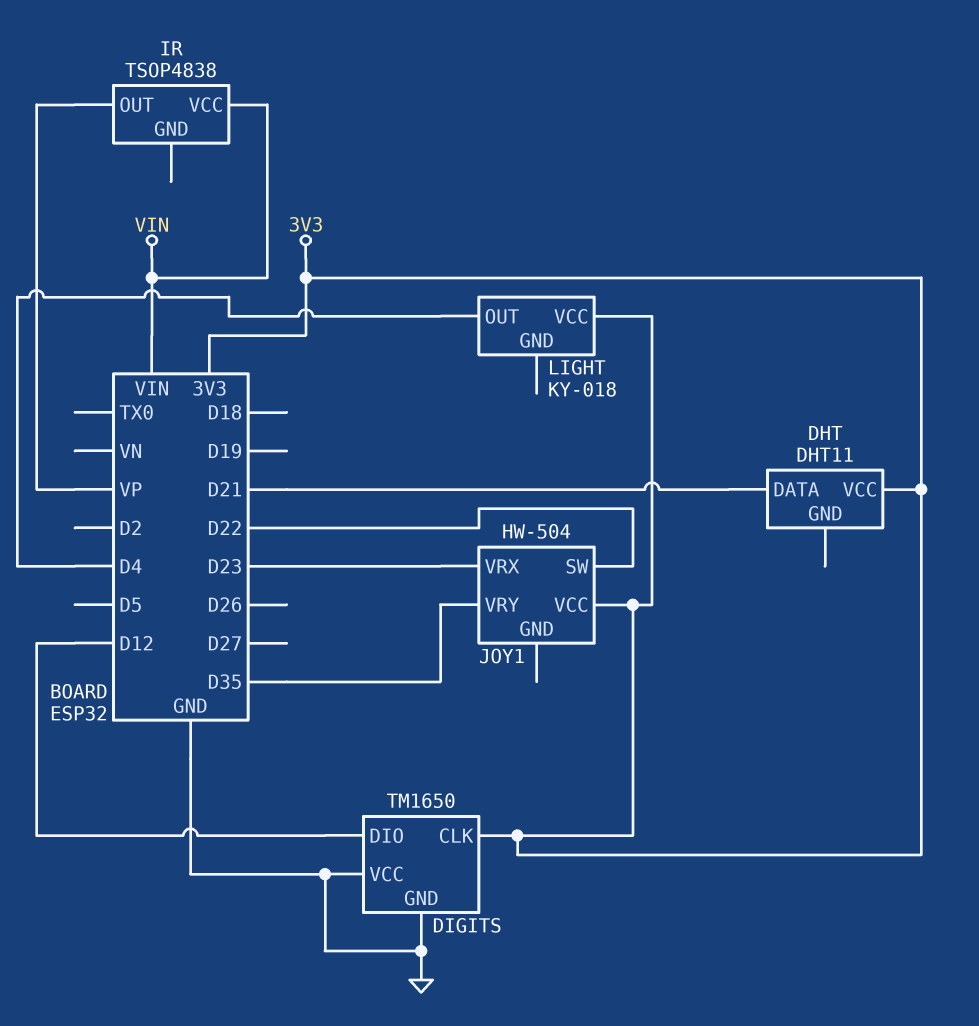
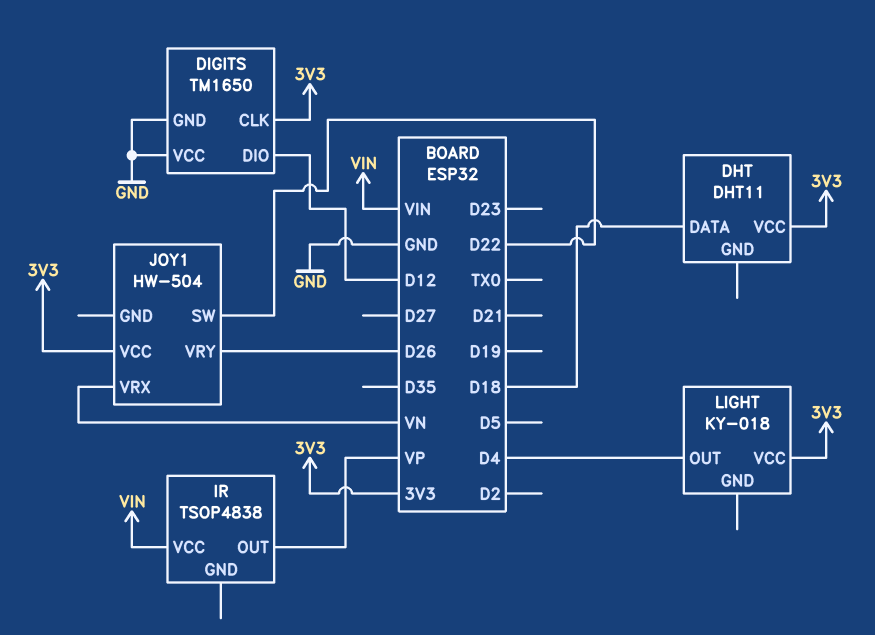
DHT pin DATA: D21 -> D18
JOY1 pin VRX: D23 -> VN
JOY1 pin VRY: D35 -> D26

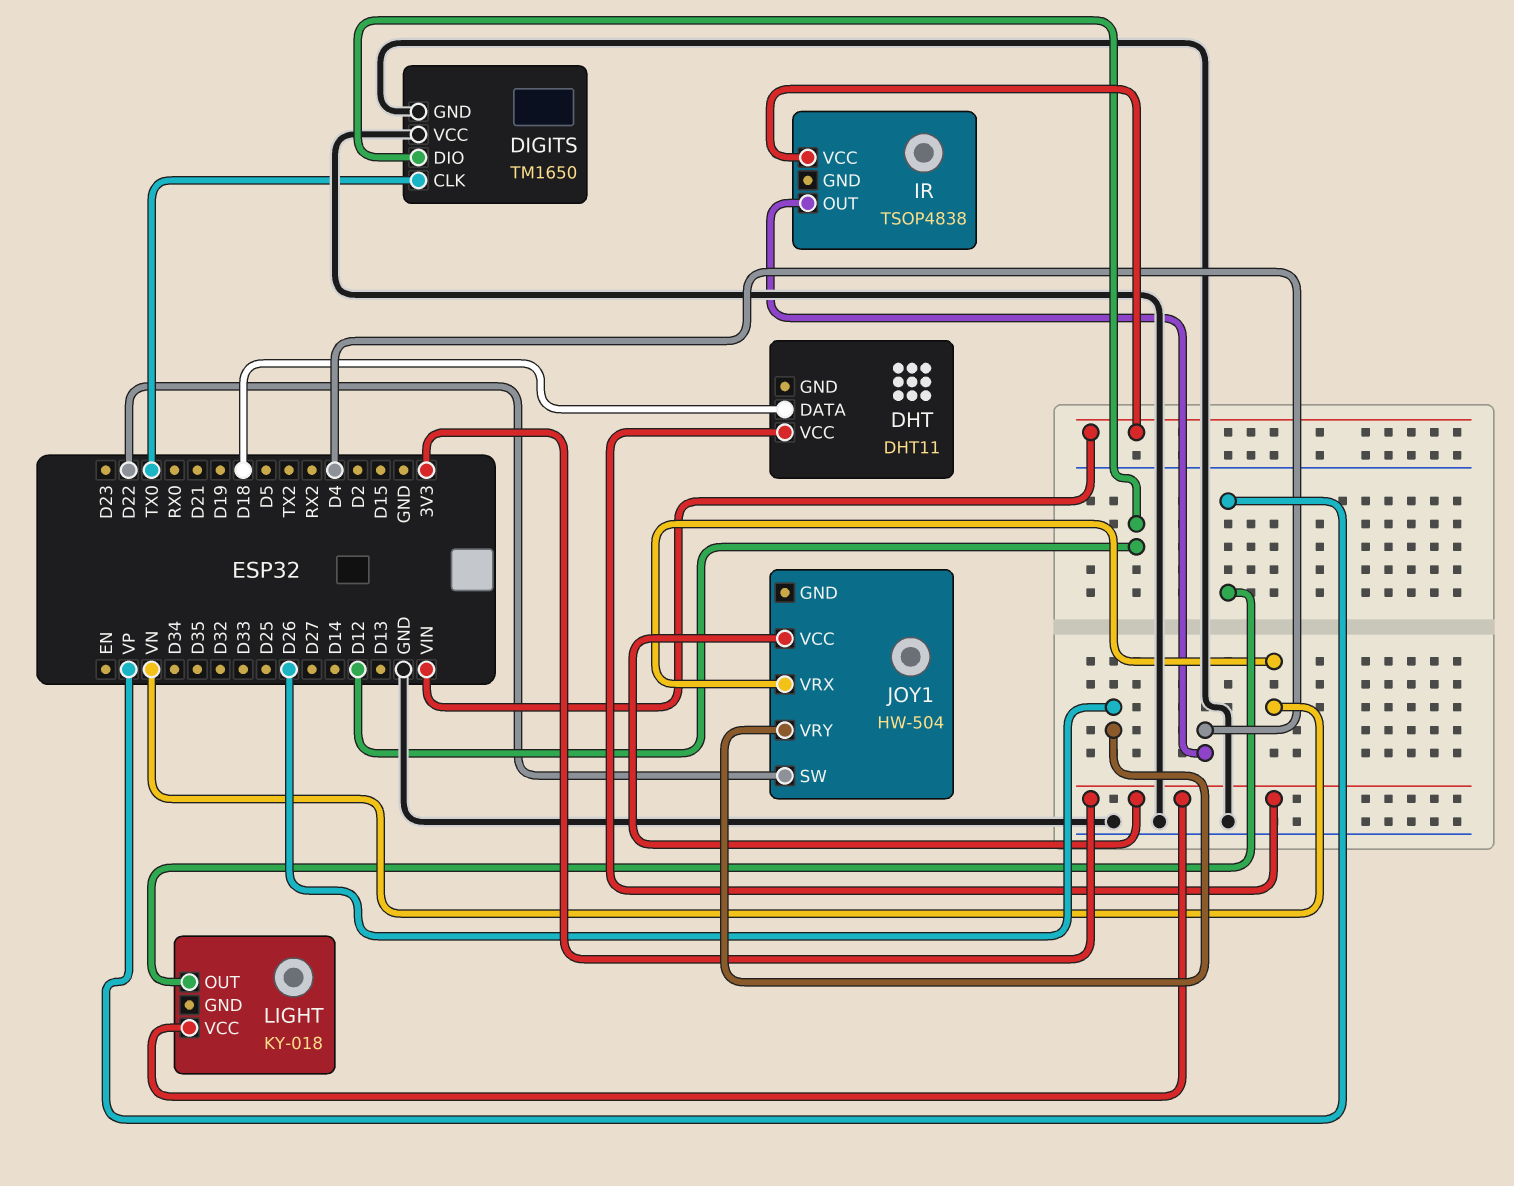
DIGITS pin CLK: 3V3 -> TX0
IR pin OUT: VP -> D4
LIGHT pin OUT: D4 -> VP

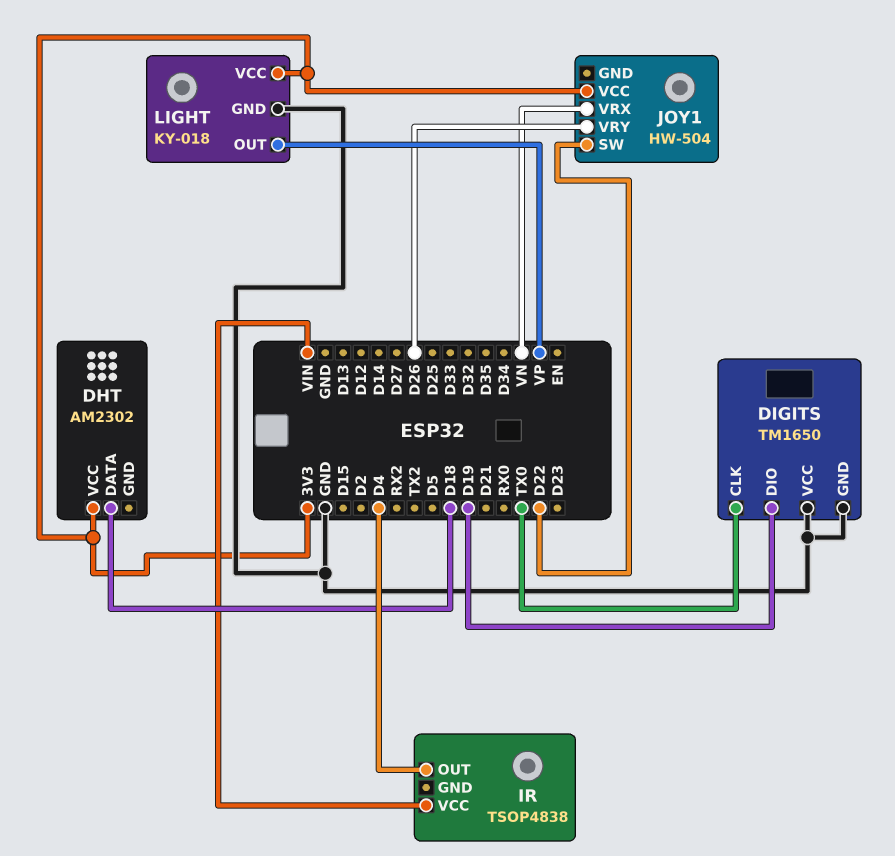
DHT: DHT11 -> AM2302
DIGITS pin DIO: D12 -> D19
LIGHT pin GND: none -> GND

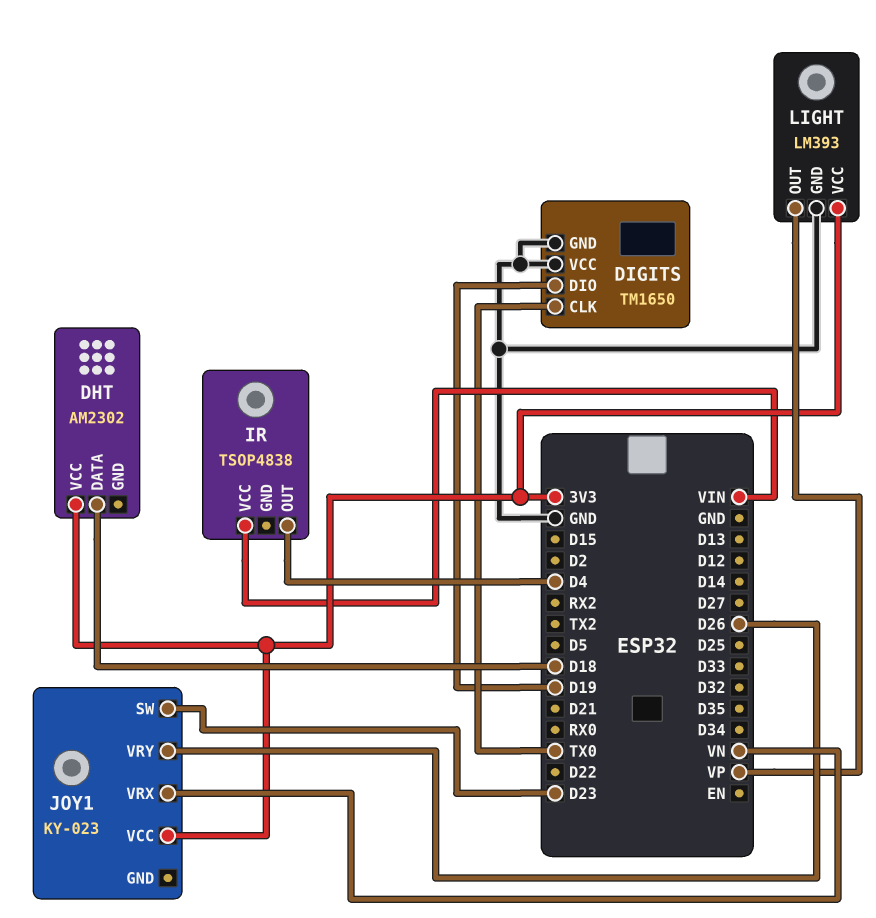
JOY1: HW-504 -> KY-023
JOY1 pin SW: D22 -> D23
LIGHT: KY-018 -> LM393

